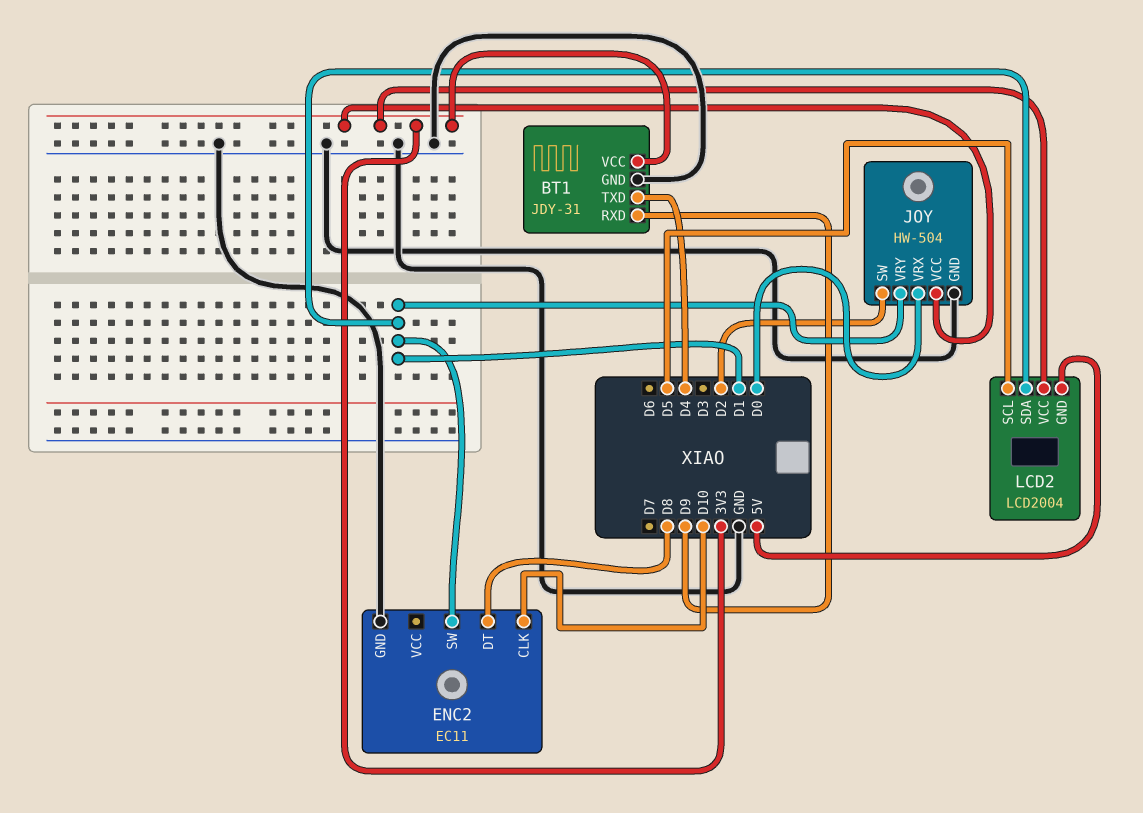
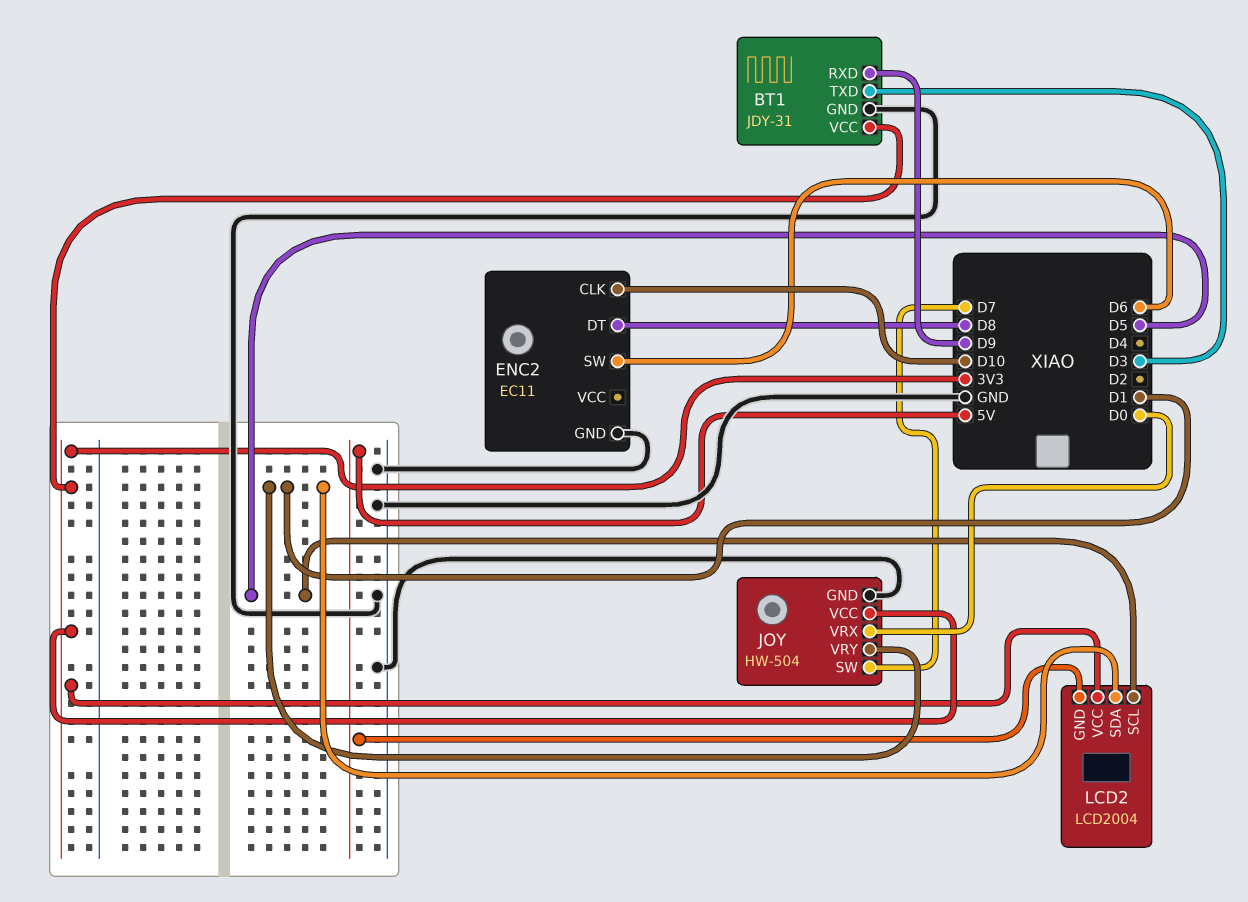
BT1 pin TXD: D4 -> D3
ENC2 pin SW: D1 -> D6
JOY pin SW: D2 -> D7

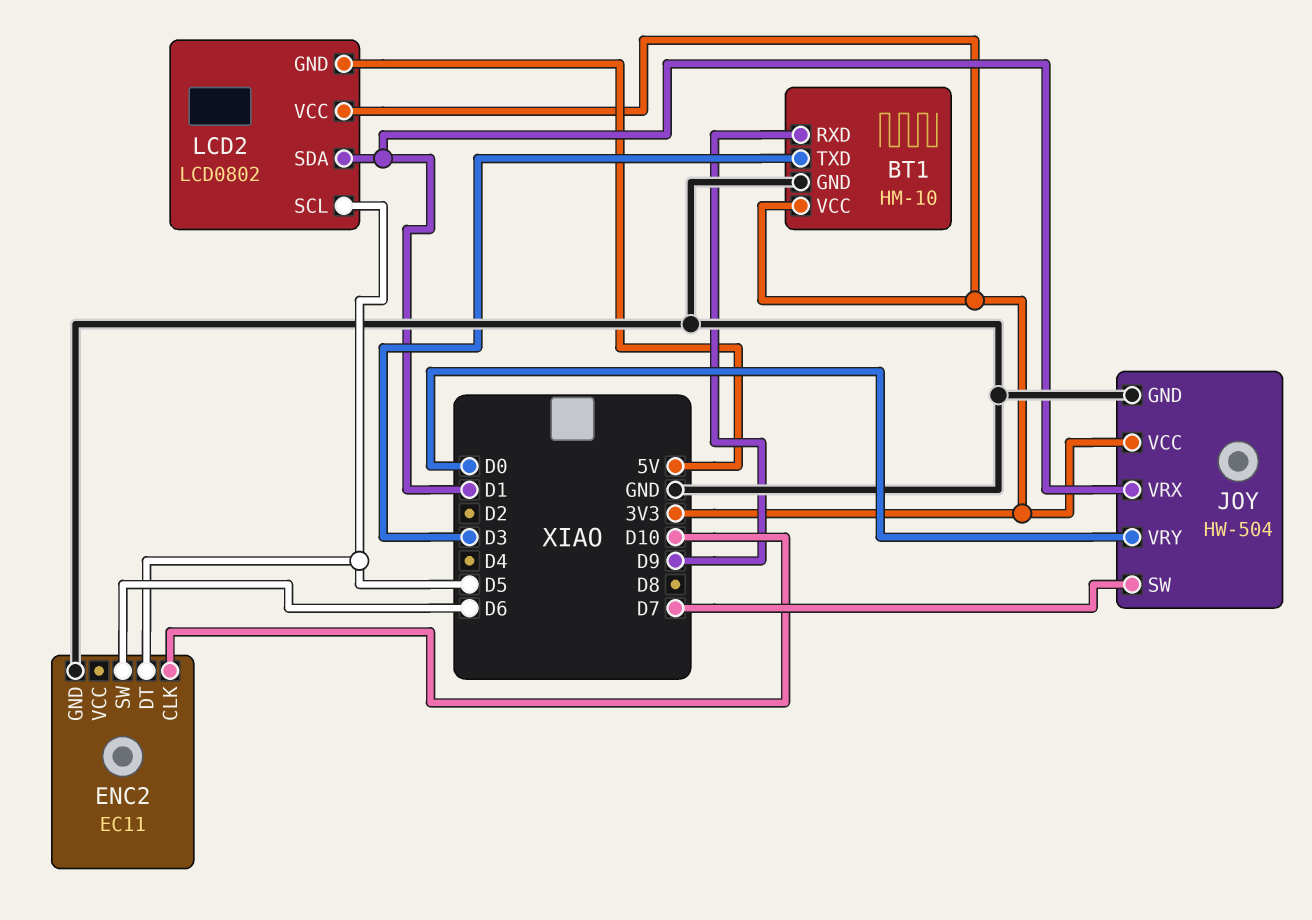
BT1: JDY-31 -> HM-10
ENC2 pin DT: D8 -> D5
JOY pin VRX: D0 -> D1
JOY pin VRY: D1 -> D0
LCD2: LCD2004 -> LCD0802

